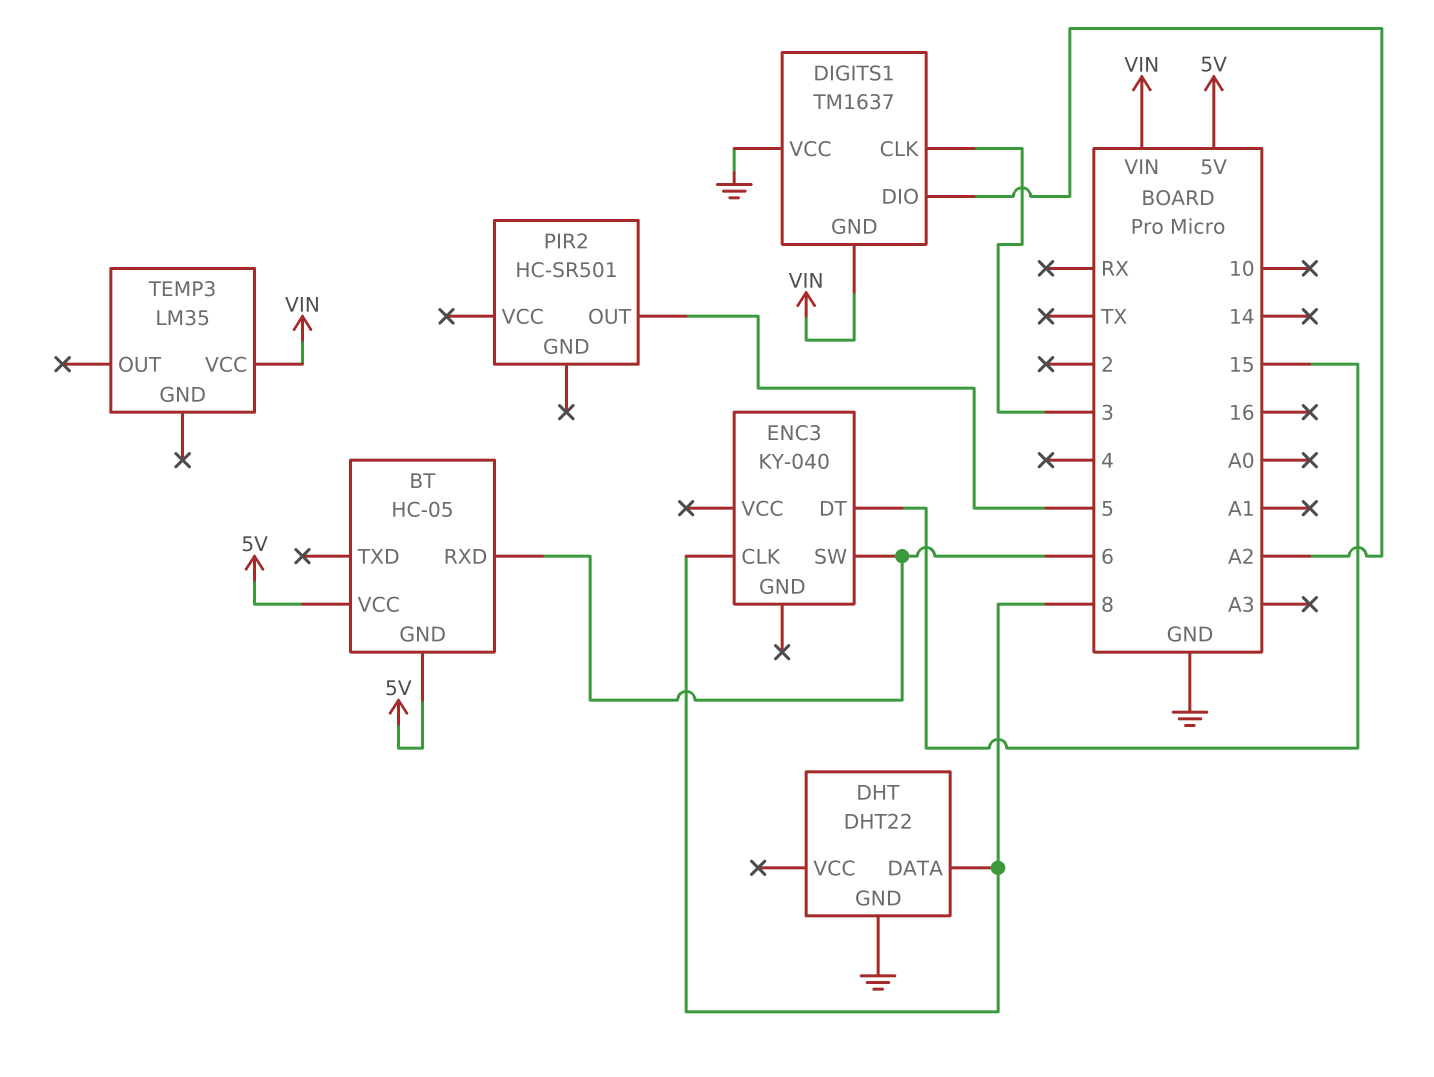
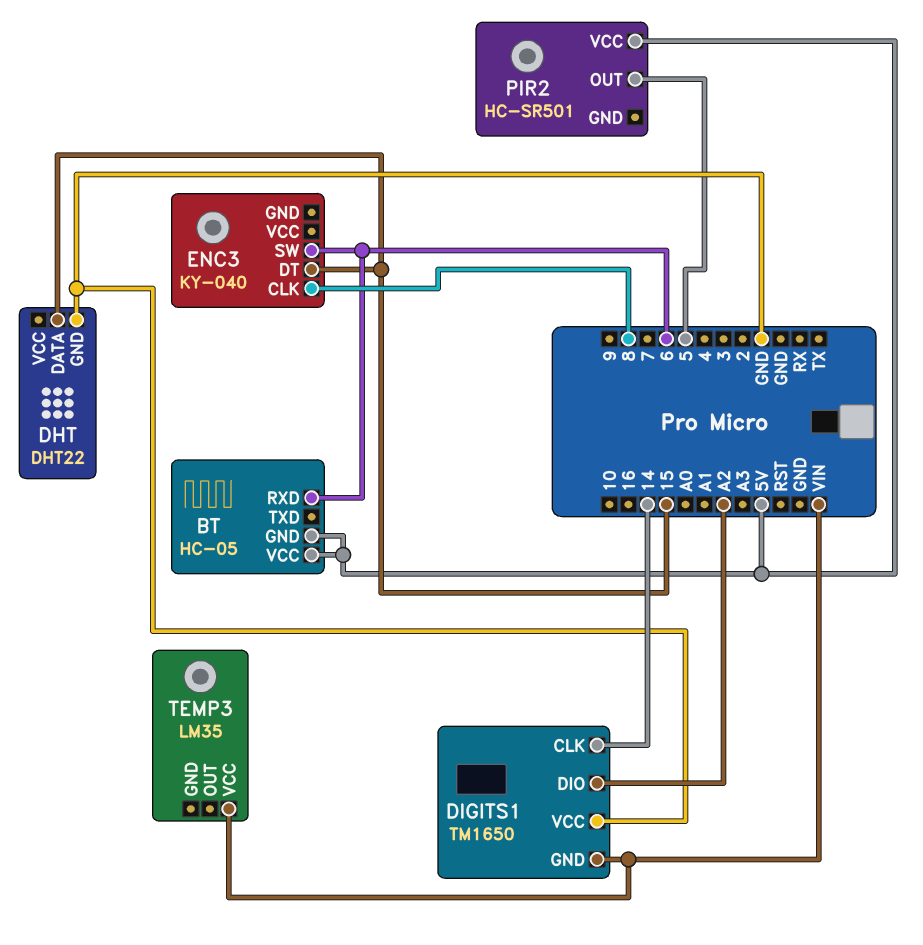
DHT pin DATA: 8 -> 15
DIGITS1: TM1637 -> TM1650
DIGITS1 pin CLK: 3 -> 14
PIR2 pin VCC: none -> 5V

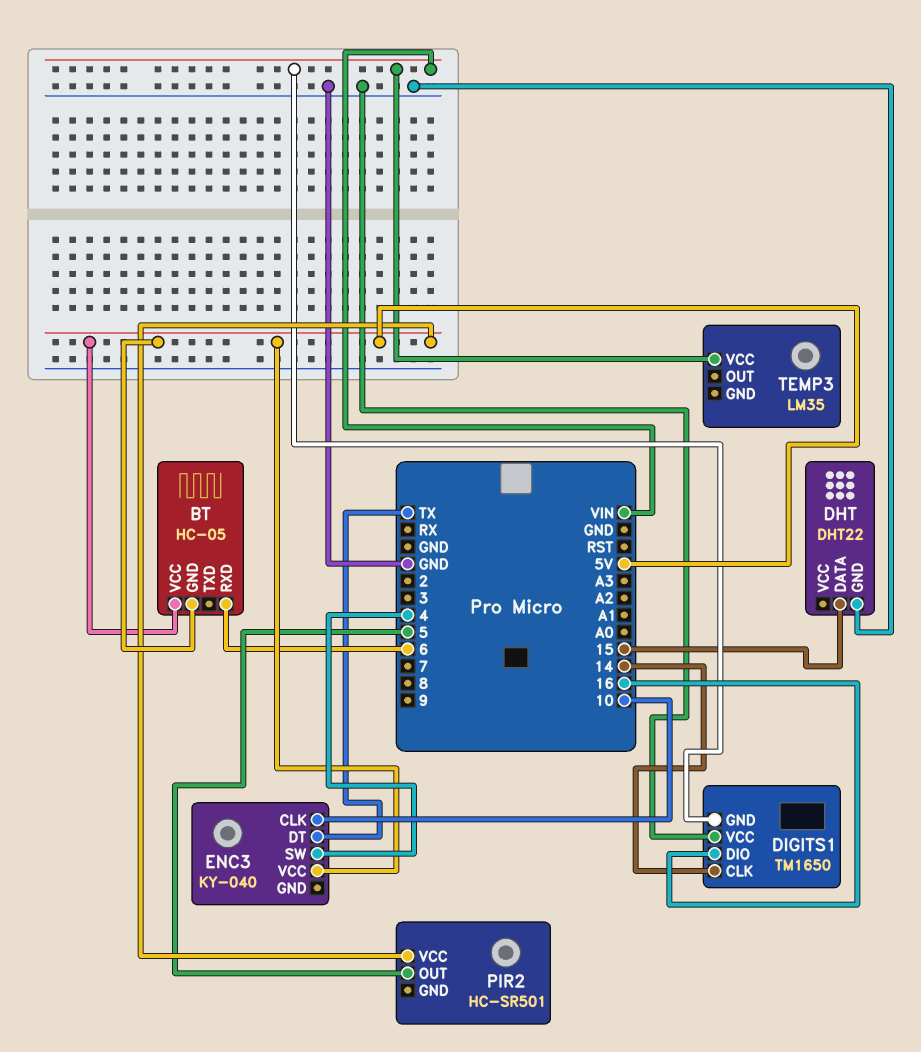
DIGITS1 pin DIO: A2 -> 16
ENC3 pin CLK: 8 -> 10
ENC3 pin DT: 15 -> TX
ENC3 pin SW: 6 -> 4
ENC3 pin VCC: none -> 5V

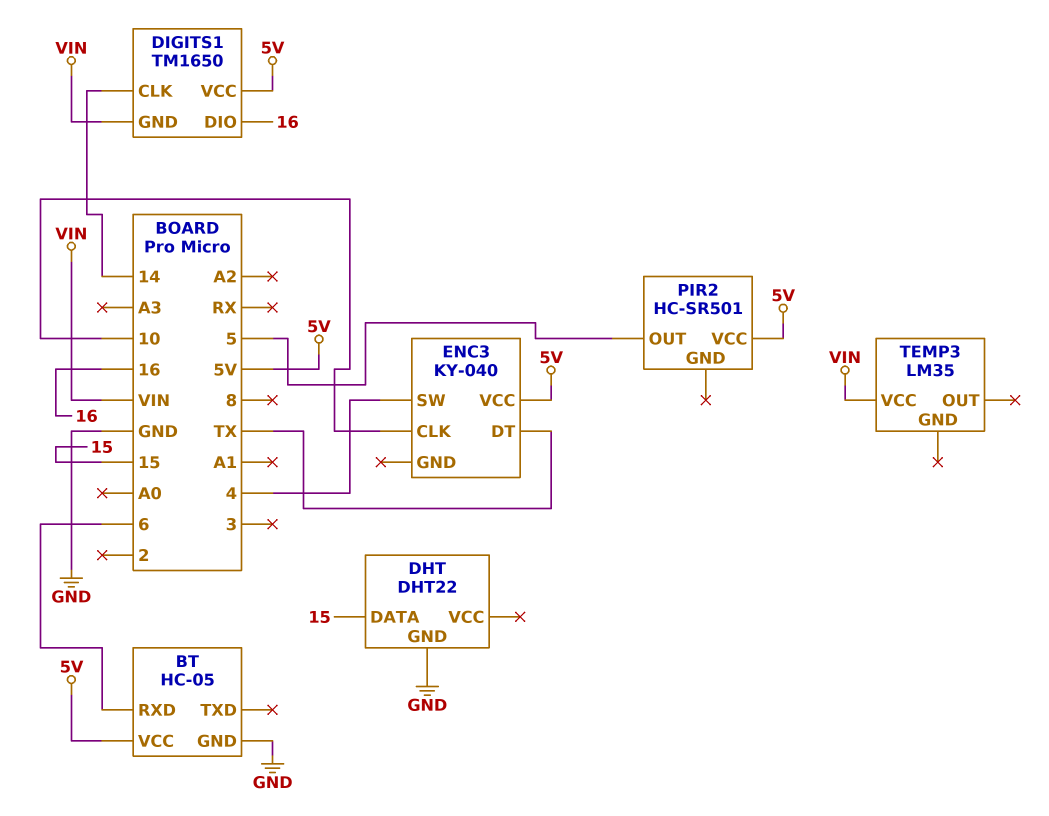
BT pin GND: 5V -> GND
DIGITS1 pin VCC: GND -> 5V

